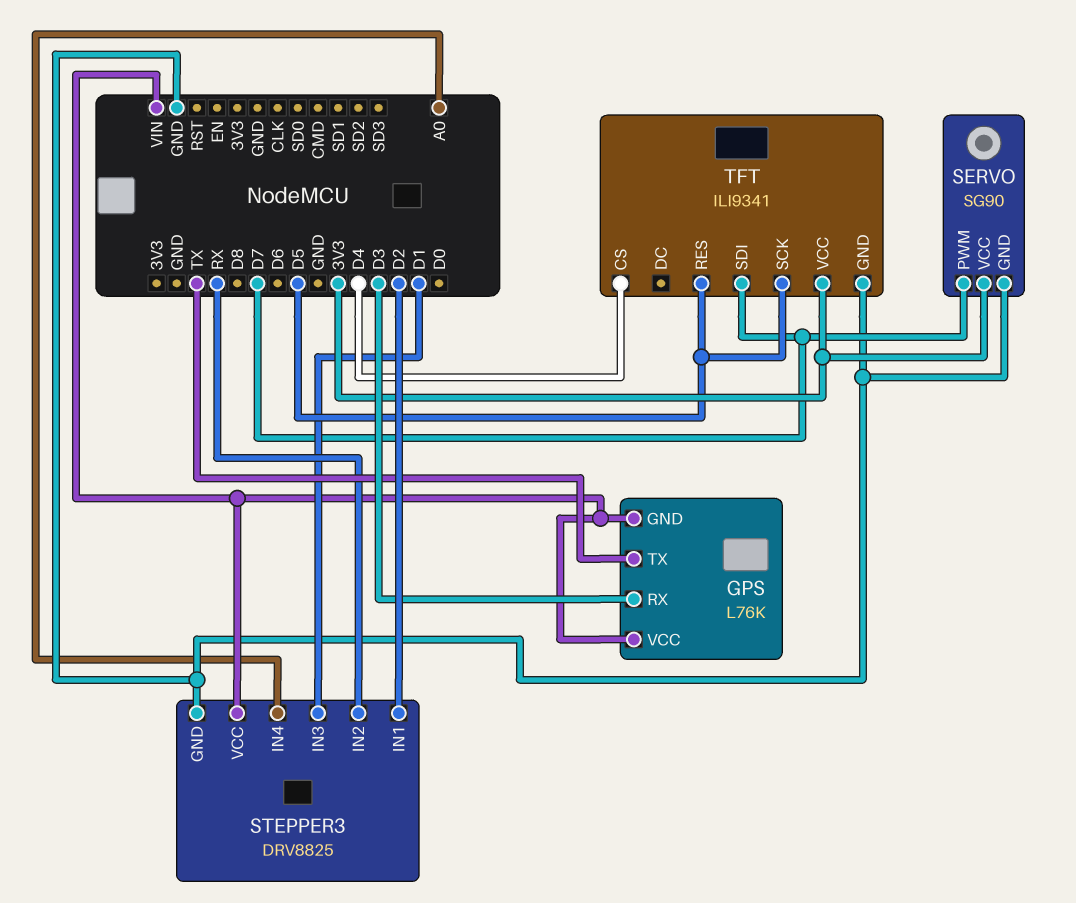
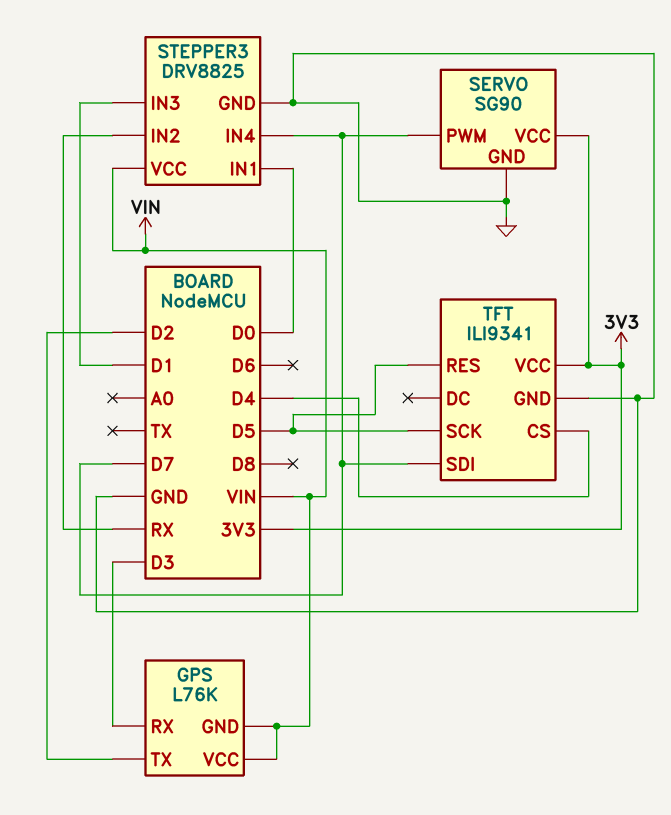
GPS pin TX: TX -> D2
STEPPER3 pin IN1: D2 -> D0
STEPPER3 pin IN4: A0 -> D7

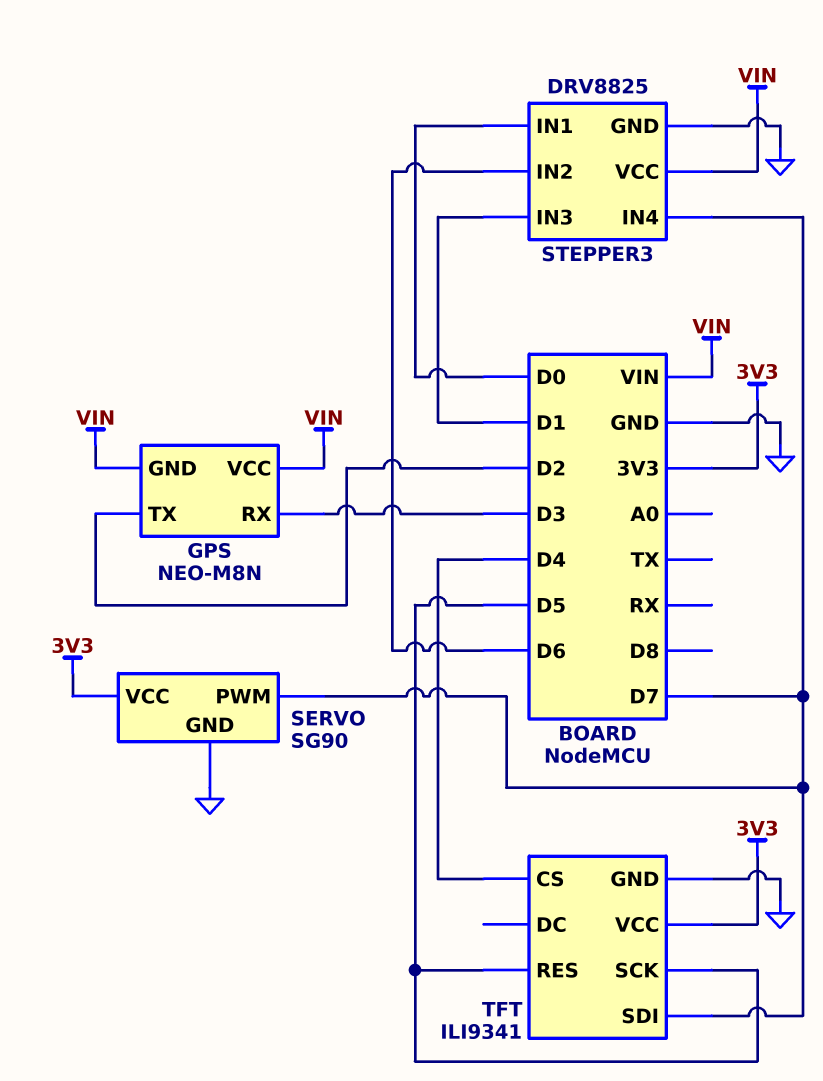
GPS: L76K -> NEO-M8N
STEPPER3 pin IN2: RX -> D6

